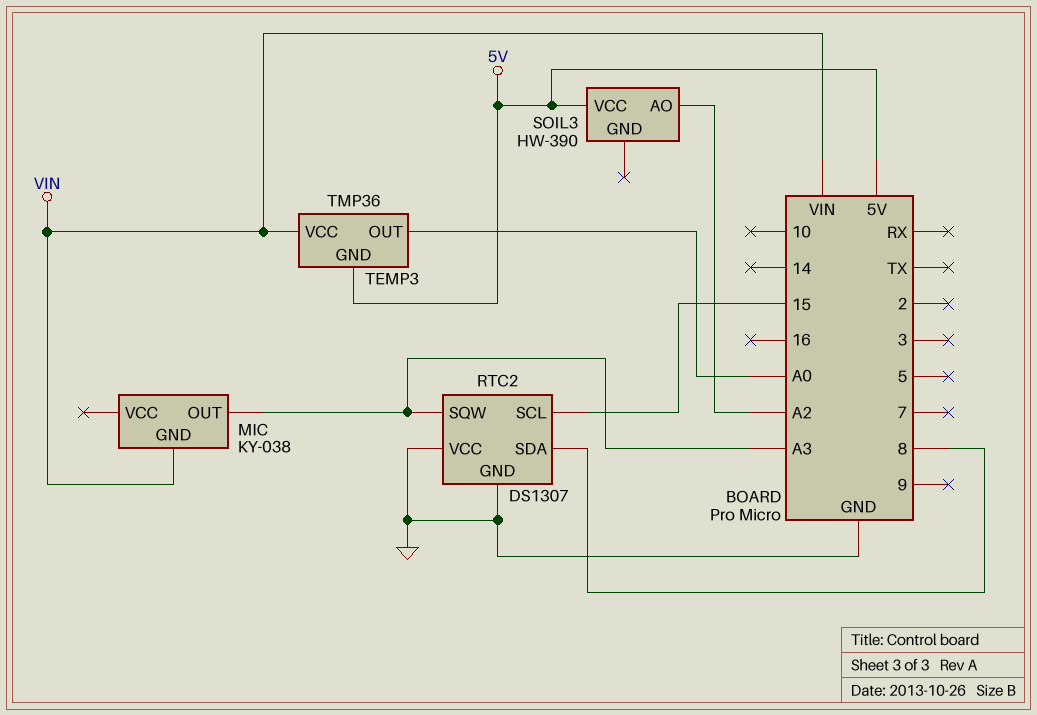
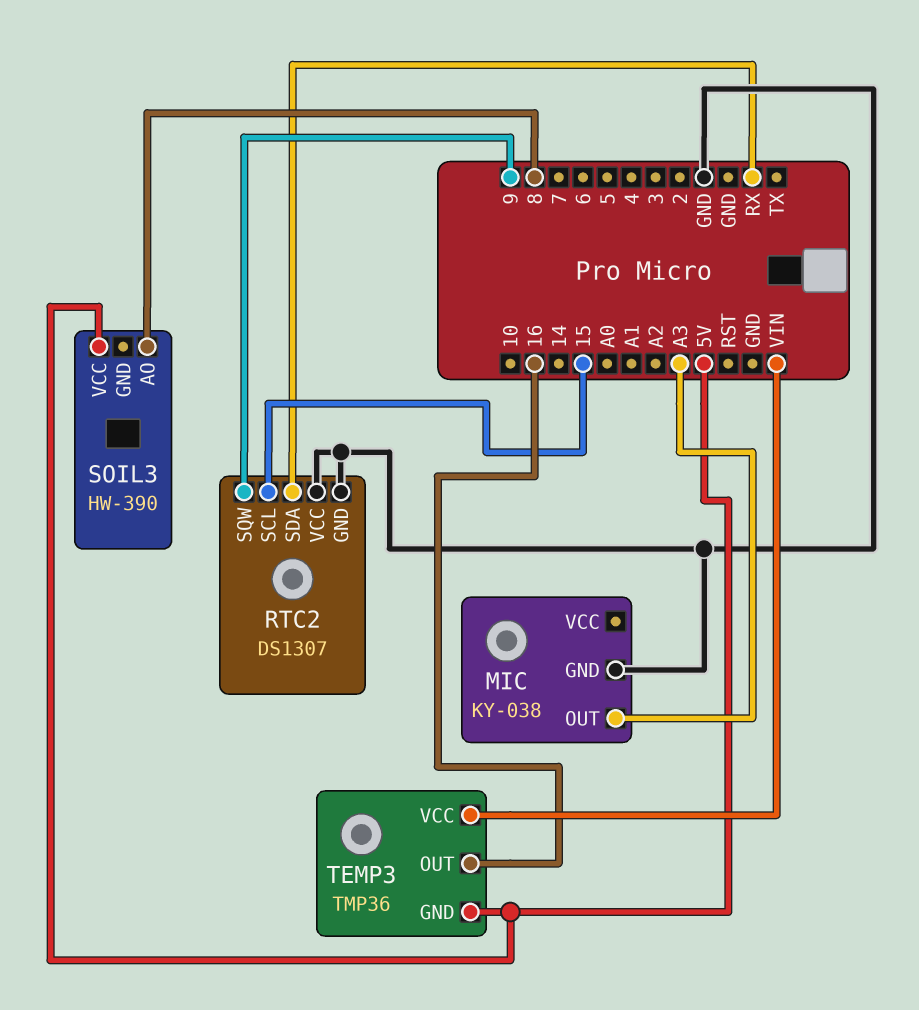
MIC pin GND: VIN -> GND
RTC2 pin SDA: 8 -> RX
RTC2 pin SQW: A3 -> 9
SOIL3 pin AO: A2 -> 8
TEMP3 pin OUT: A0 -> 16

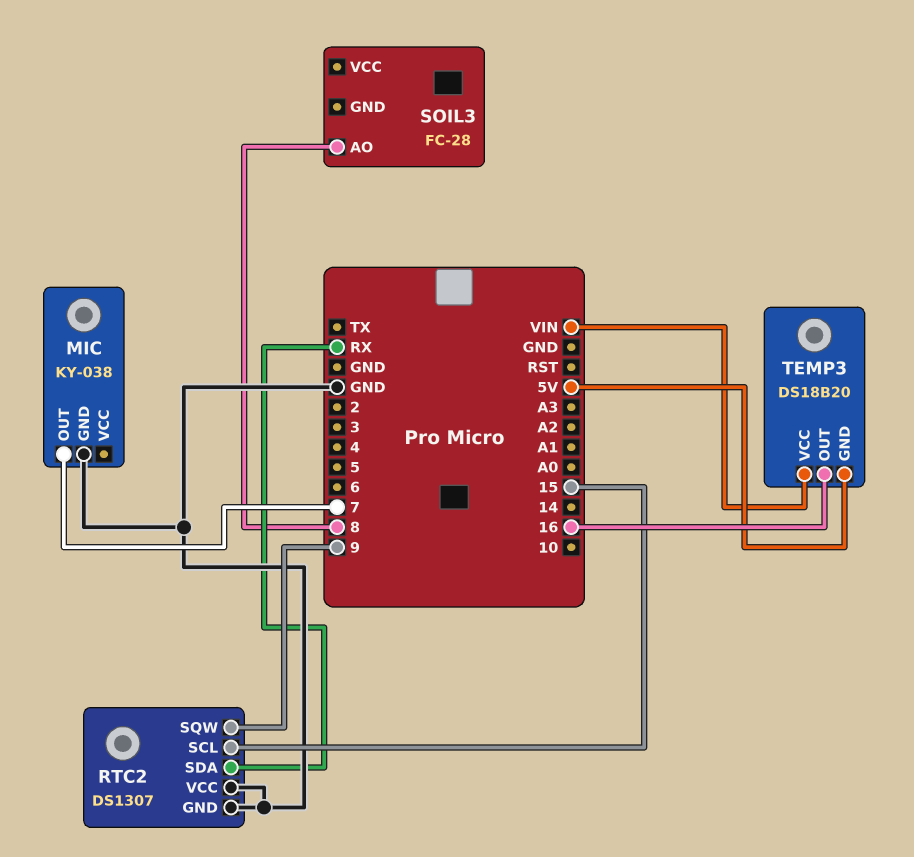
MIC pin OUT: A3 -> 7
SOIL3: HW-390 -> FC-28
SOIL3 pin VCC: 5V -> none
TEMP3: TMP36 -> DS18B20

